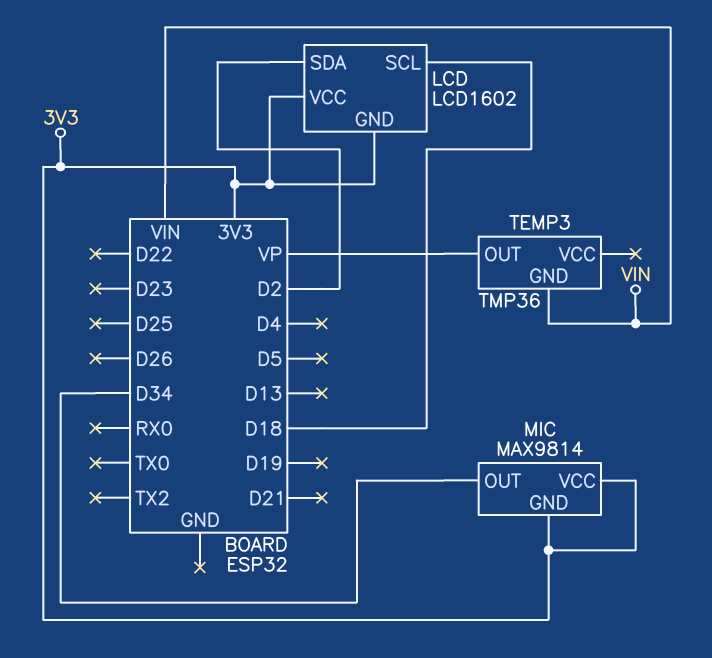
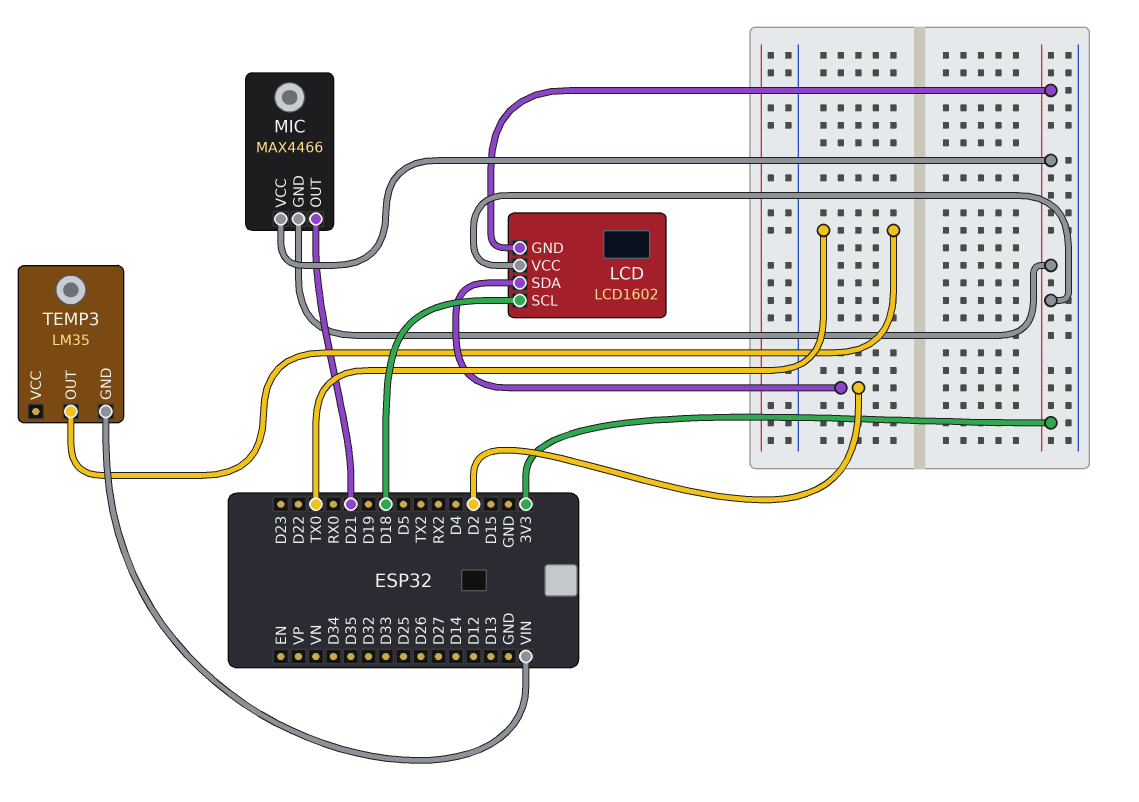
MIC: MAX9814 -> MAX4466
MIC pin OUT: D34 -> D21
TEMP3: TMP36 -> LM35
TEMP3 pin OUT: VP -> TX0

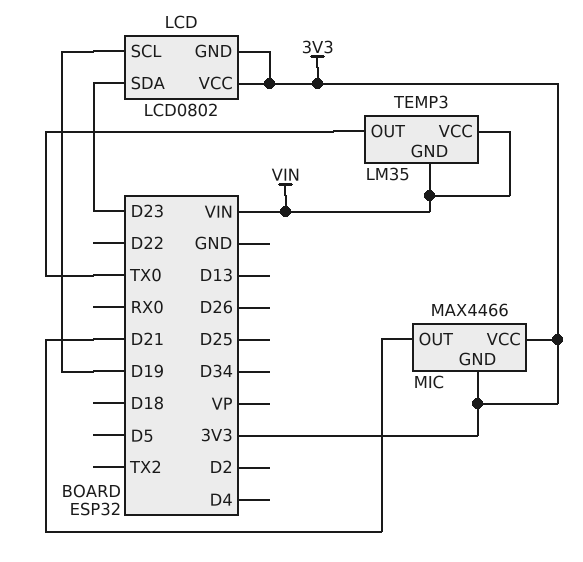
LCD: LCD1602 -> LCD0802
LCD pin SCL: D18 -> D19
LCD pin SDA: D2 -> D23
TEMP3 pin VCC: none -> VIN

